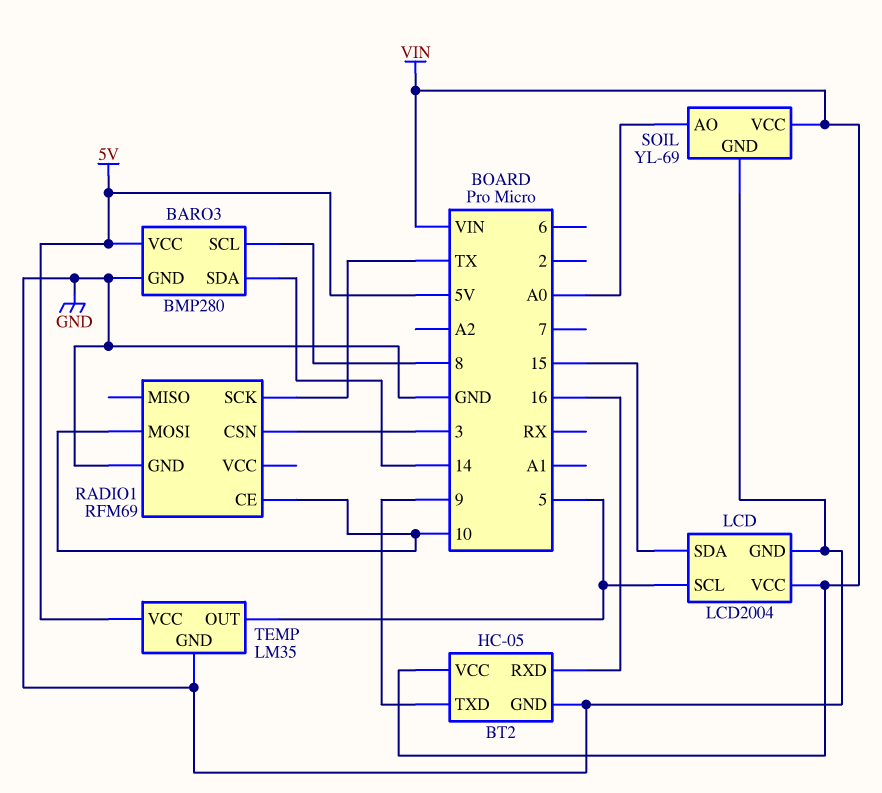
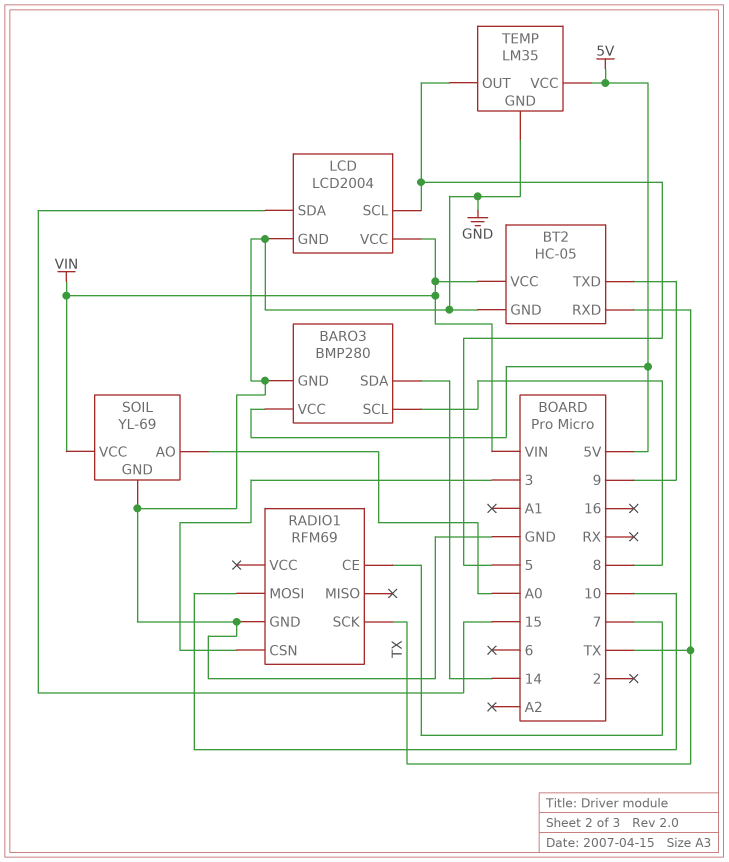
BT2 pin RXD: 16 -> TX
RADIO1 pin CE: 10 -> 7

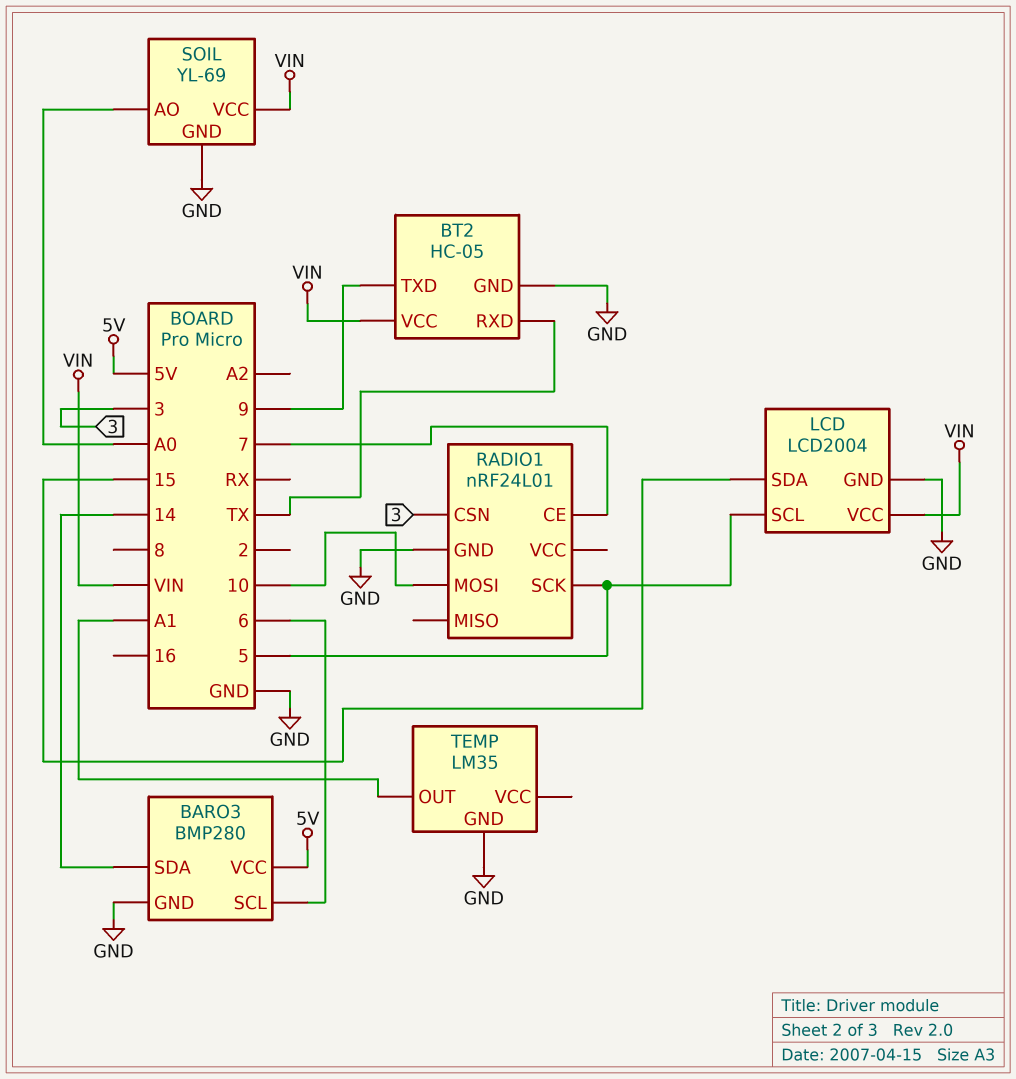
BARO3 pin SCL: 8 -> 6
RADIO1: RFM69 -> nRF24L01
RADIO1 pin SCK: TX -> 5
TEMP pin OUT: 5 -> A1
TEMP pin VCC: 5V -> none

